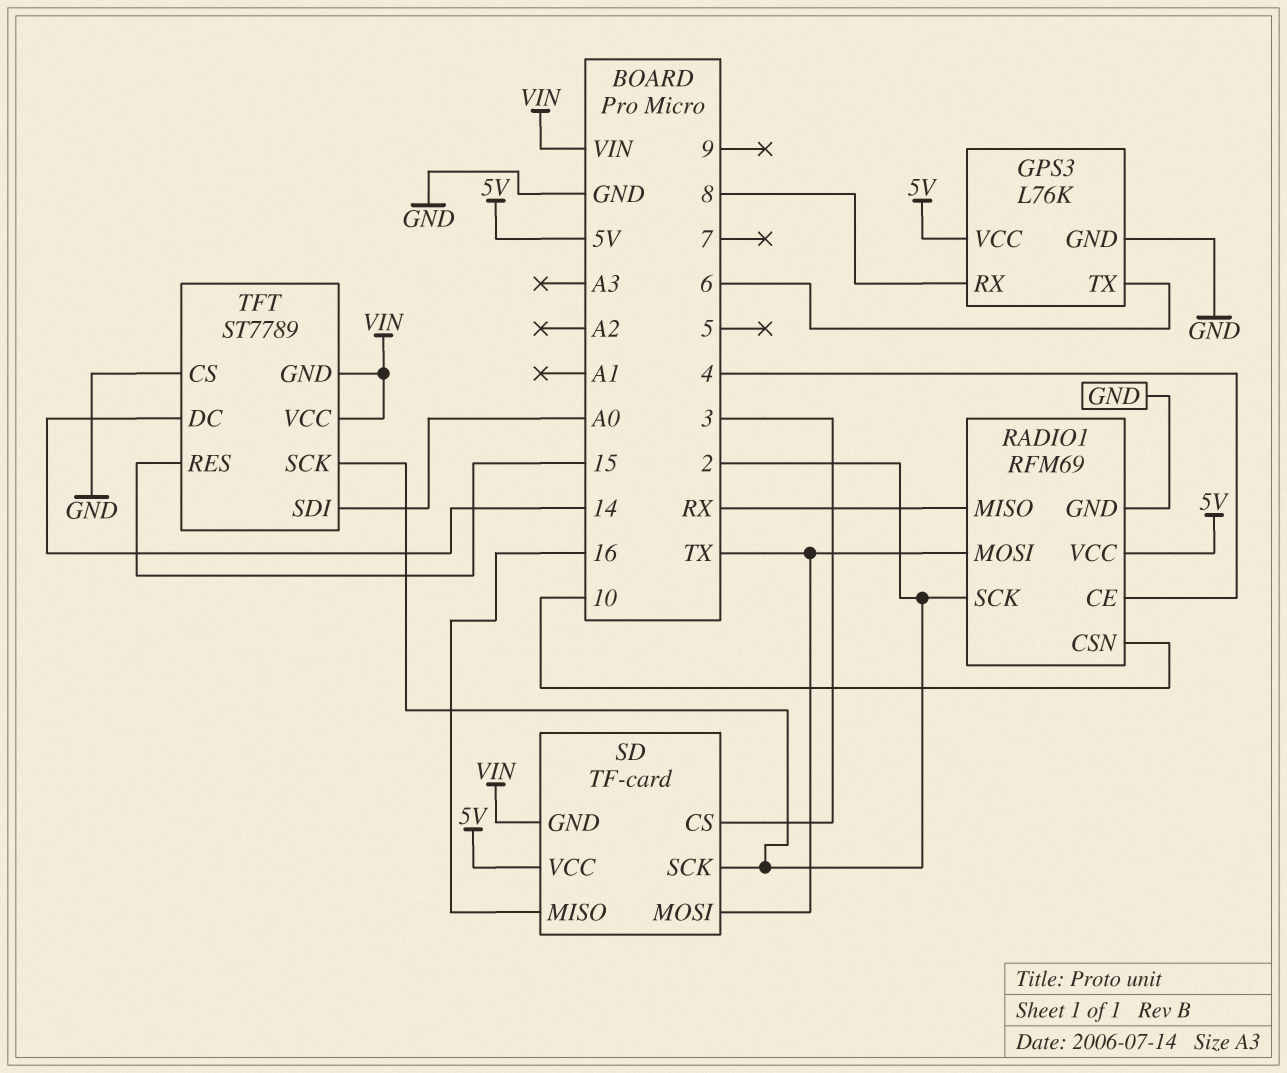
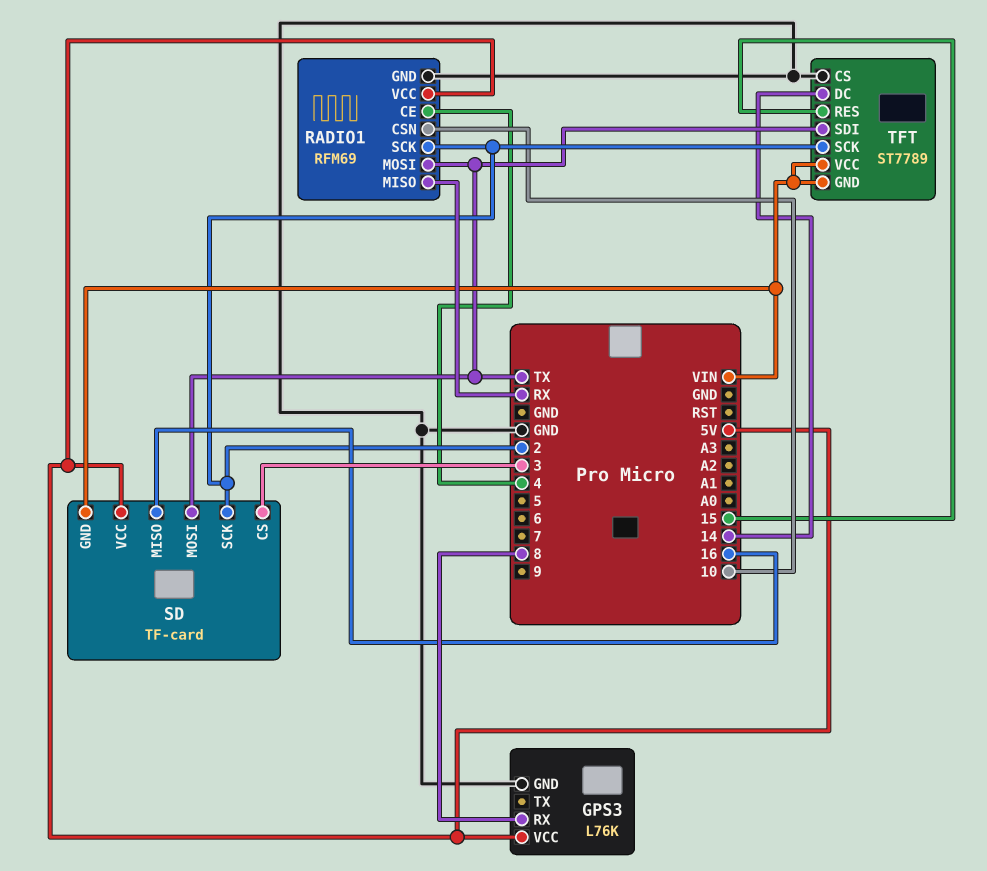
GPS3 pin TX: 6 -> none
TFT pin SDI: A0 -> TX

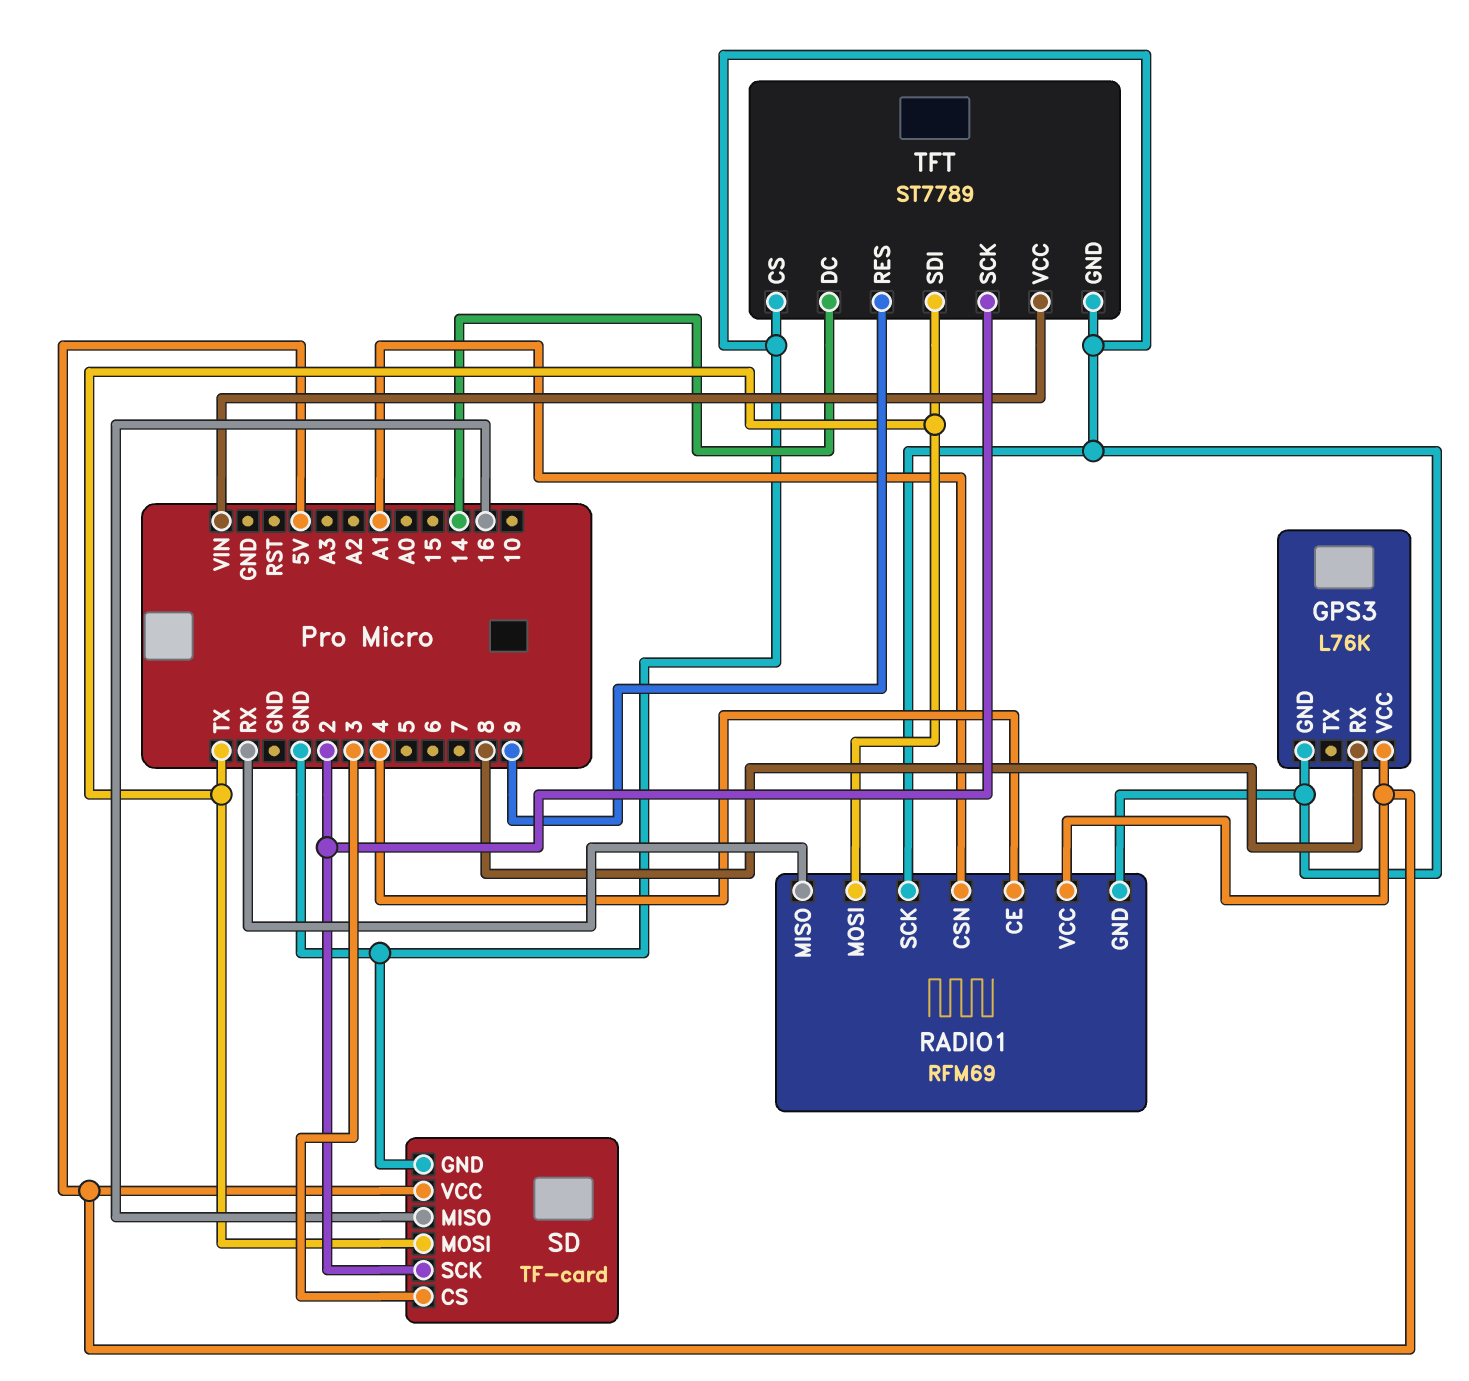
RADIO1 pin CSN: 10 -> A1
RADIO1 pin SCK: 2 -> GND
SD pin GND: VIN -> GND
TFT pin GND: VIN -> GND
TFT pin RES: 15 -> 9

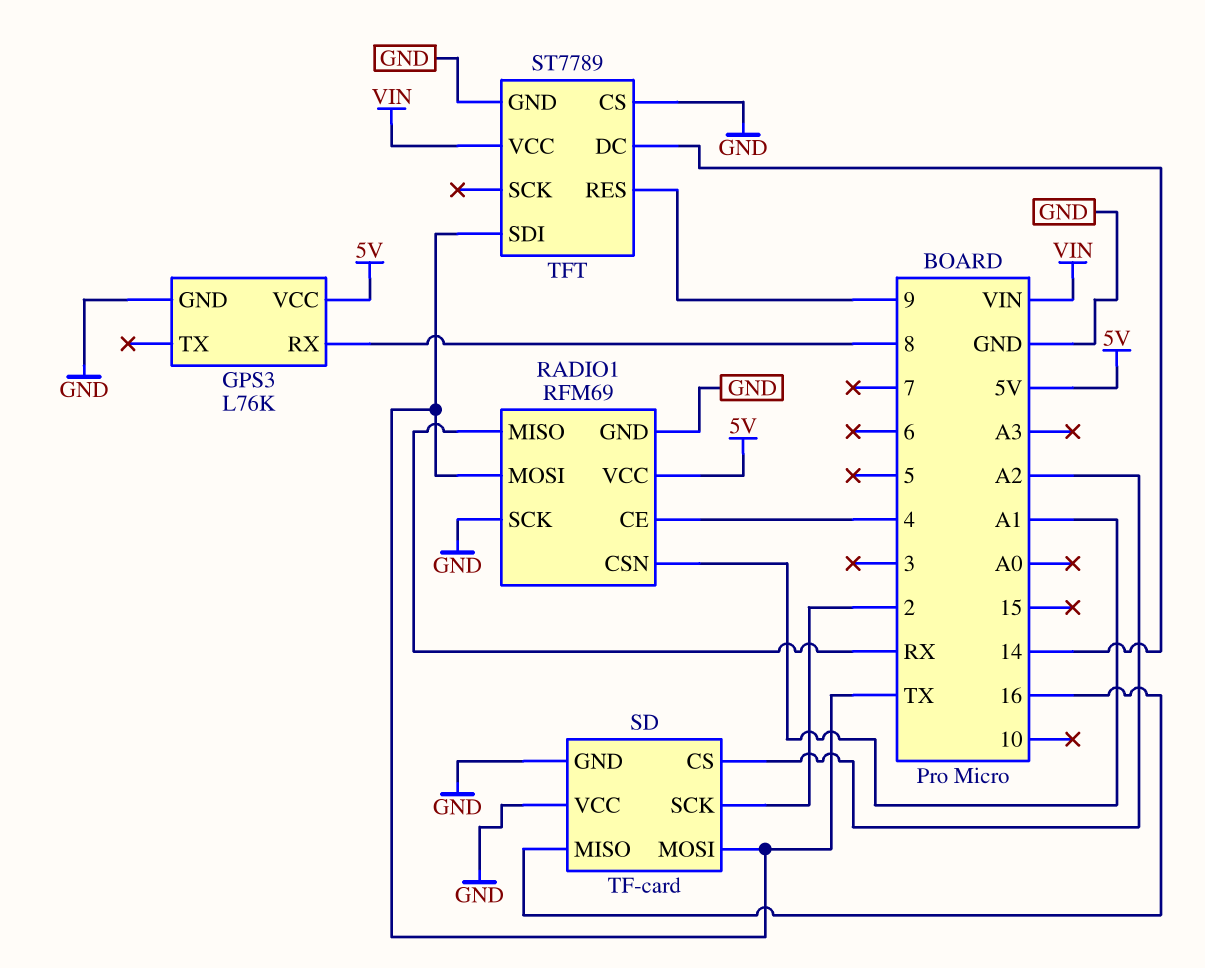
SD pin CS: 3 -> A2
SD pin VCC: 5V -> GND
TFT pin SCK: 2 -> none

